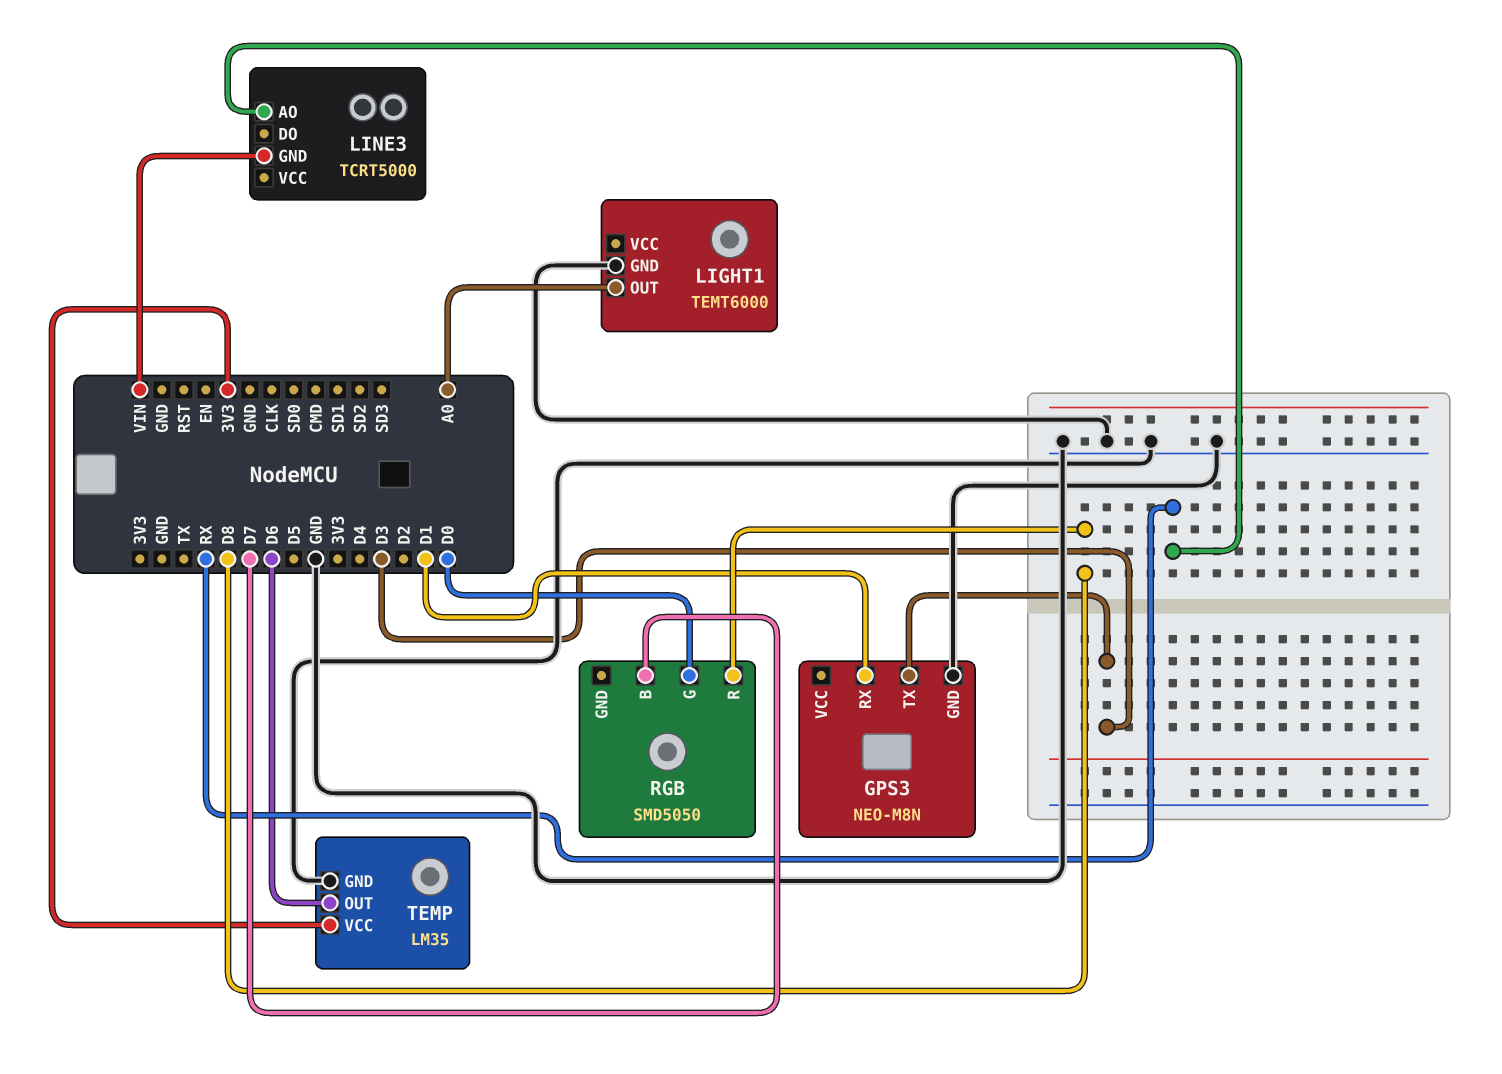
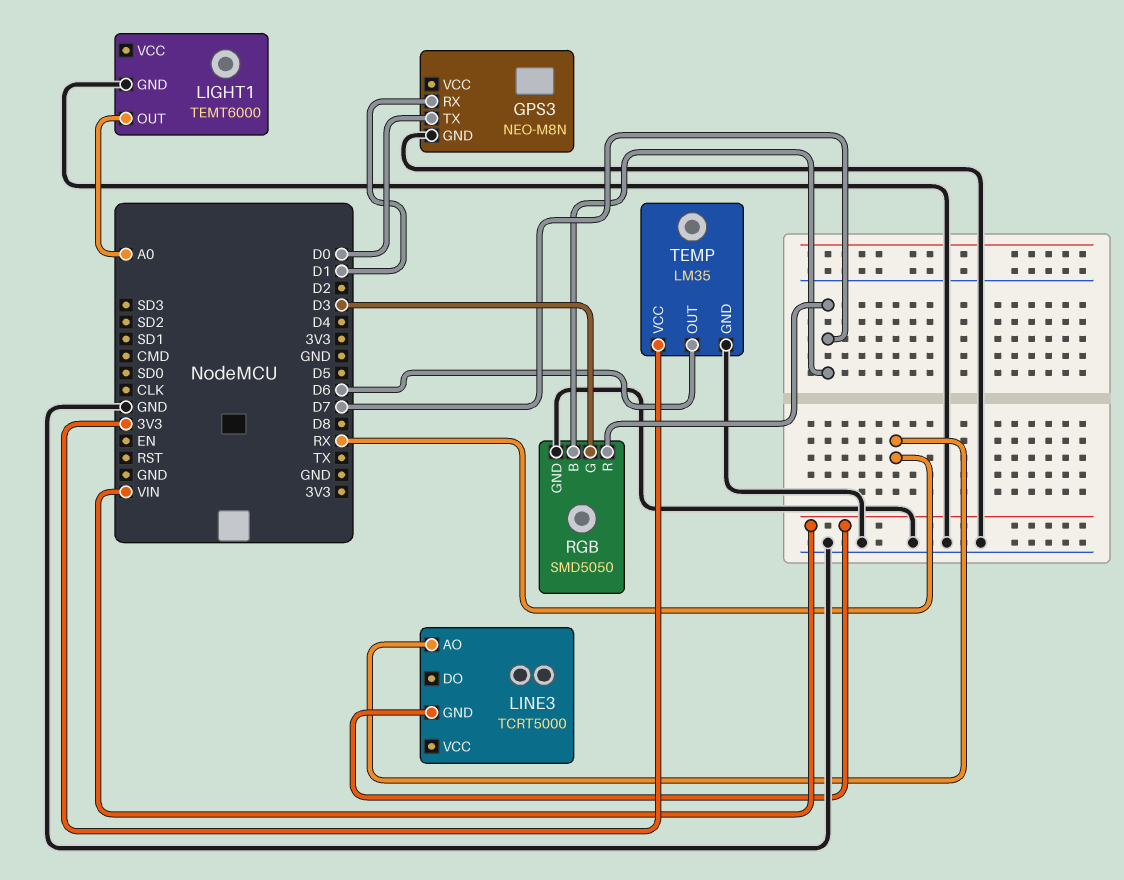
GPS3 pin TX: D3 -> D0
RGB pin G: D0 -> D3
RGB pin GND: none -> GND
RGB pin R: D8 -> D7

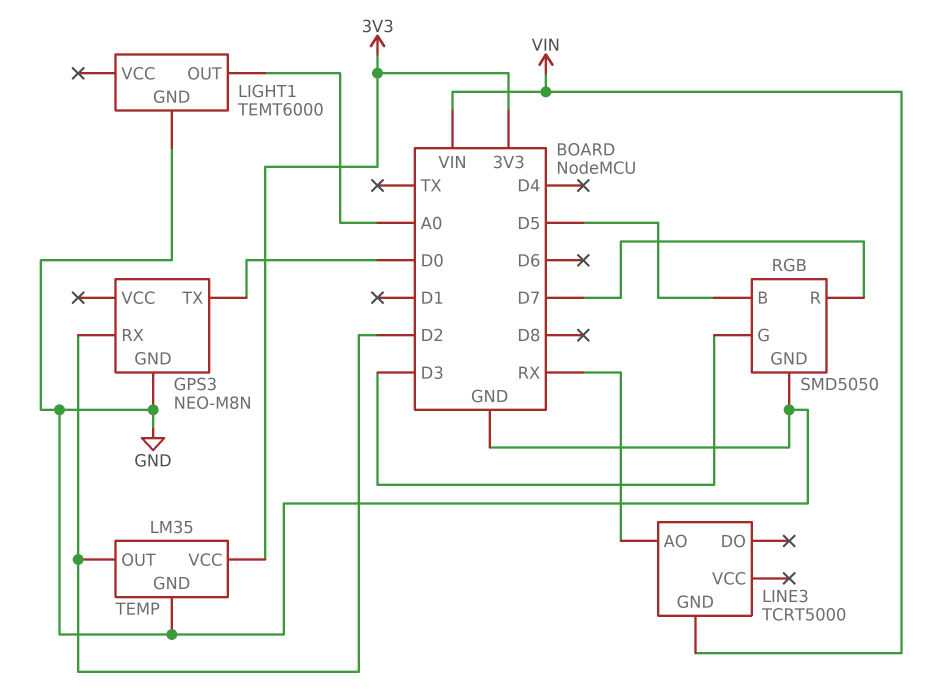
GPS3 pin RX: D1 -> D2
RGB pin B: D7 -> D5
TEMP pin OUT: D6 -> D2

